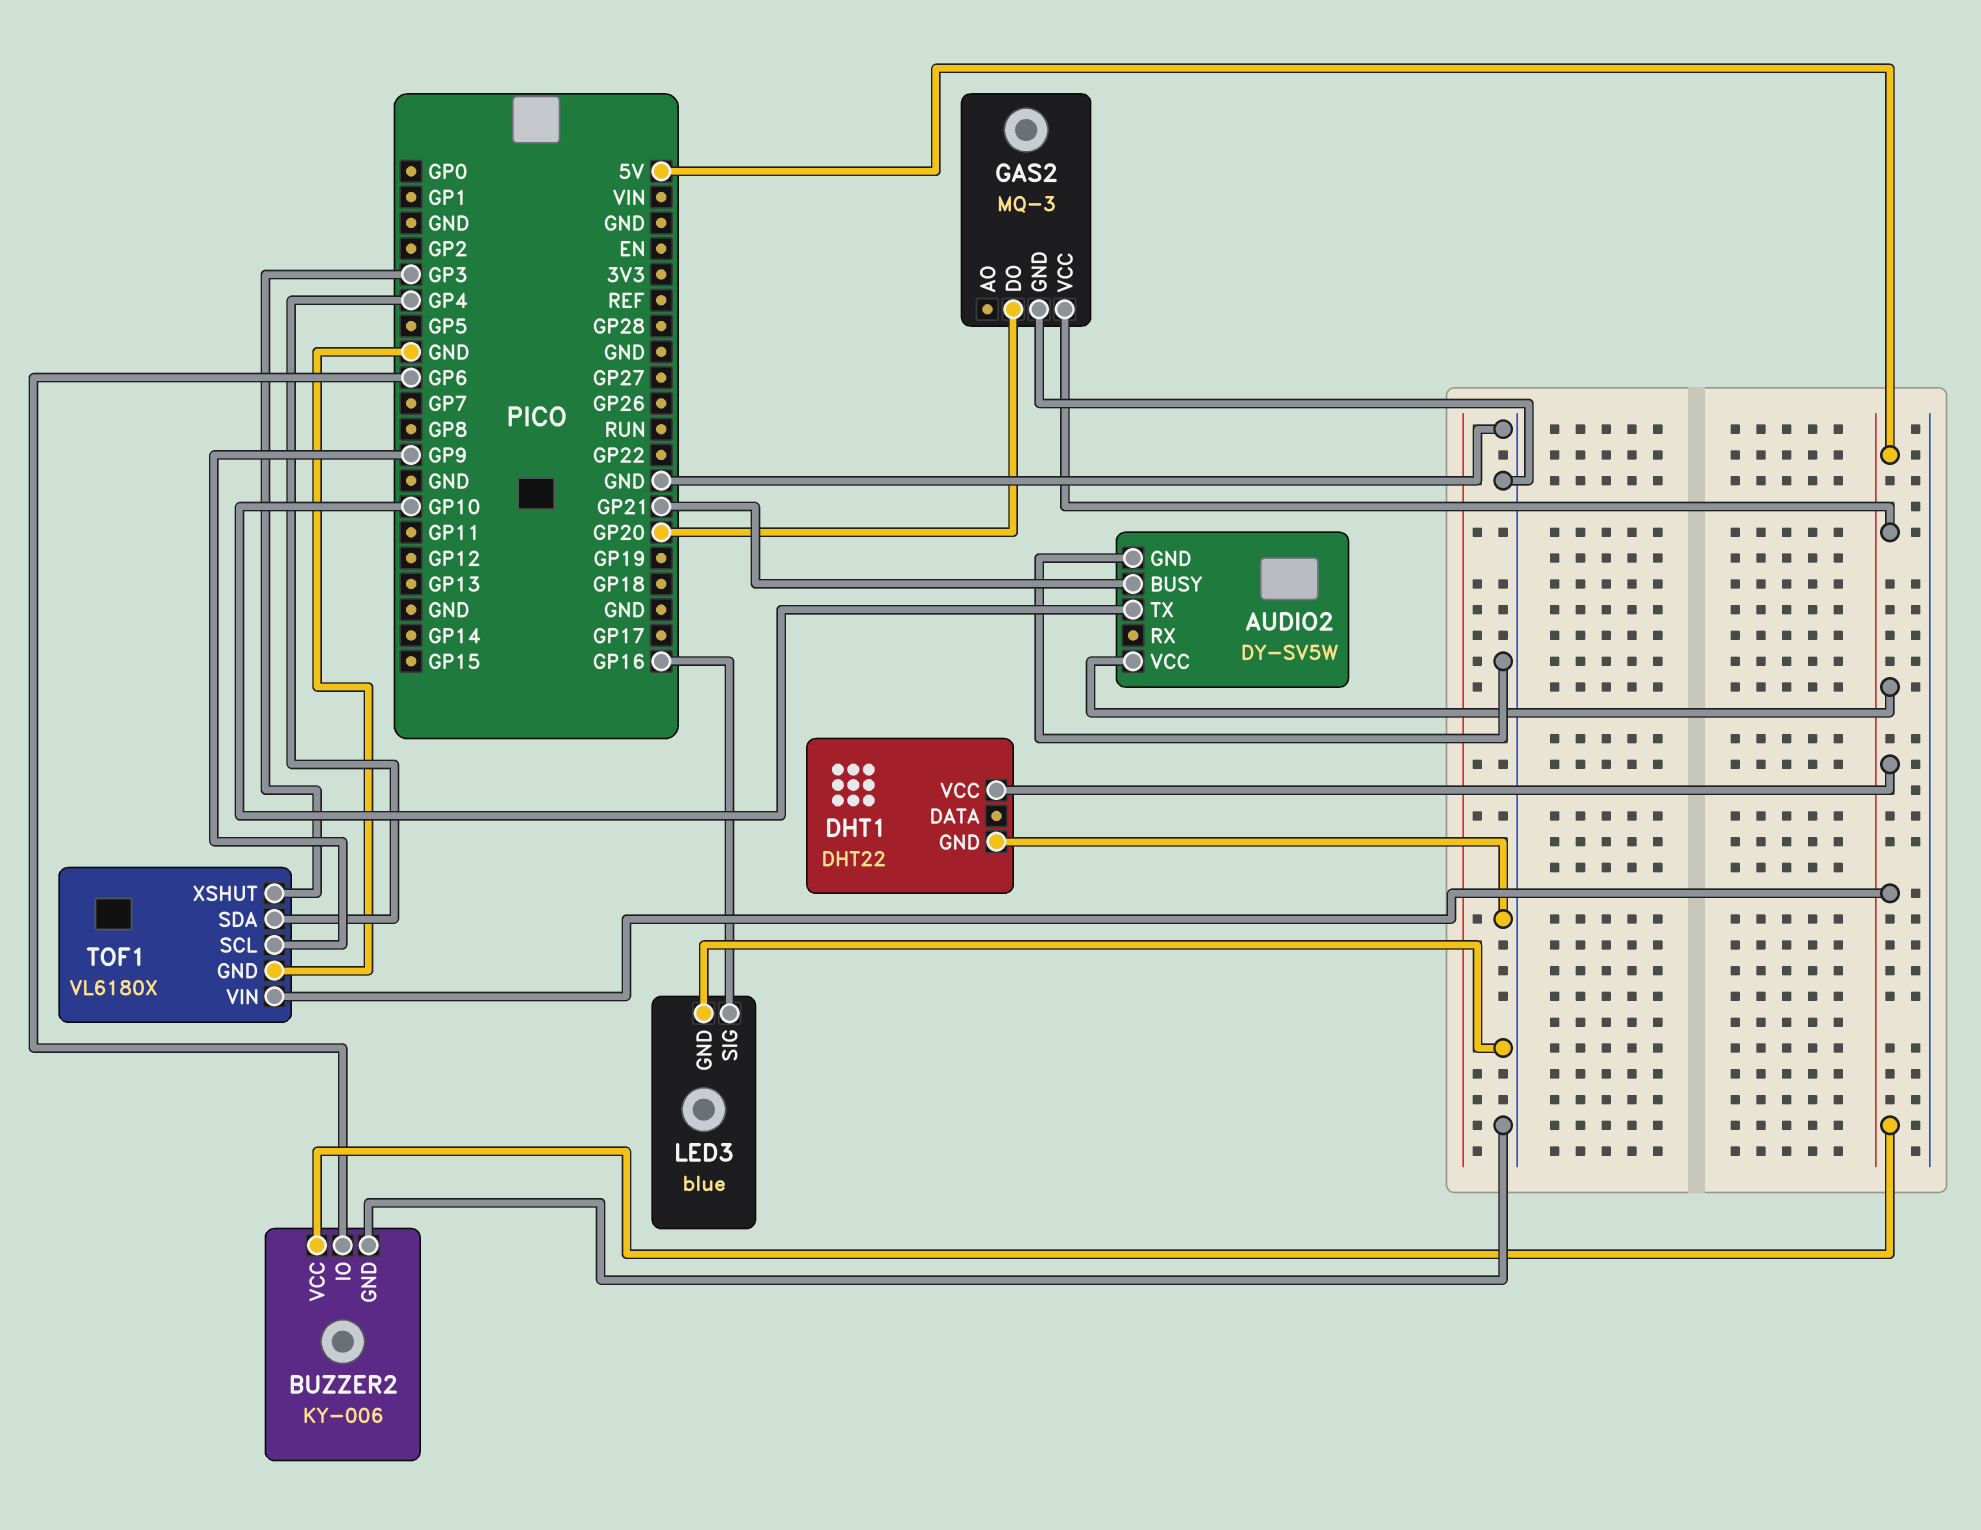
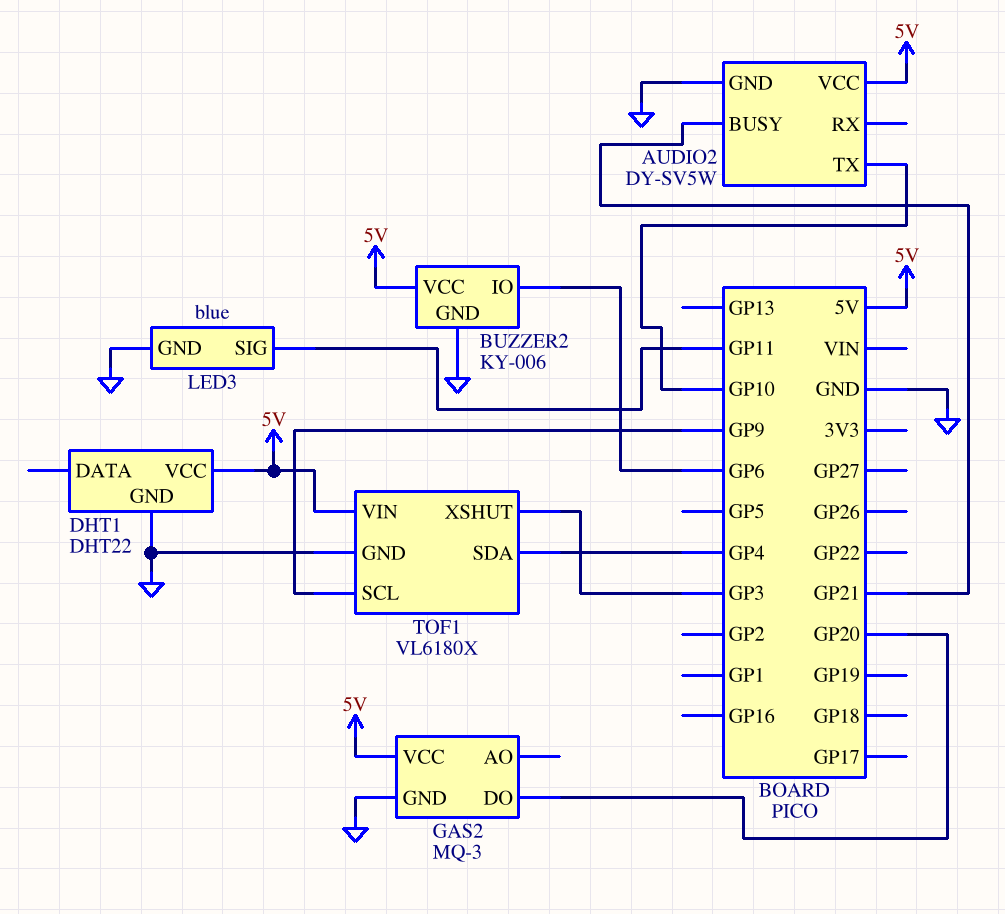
LED3 pin SIG: GP16 -> GP11

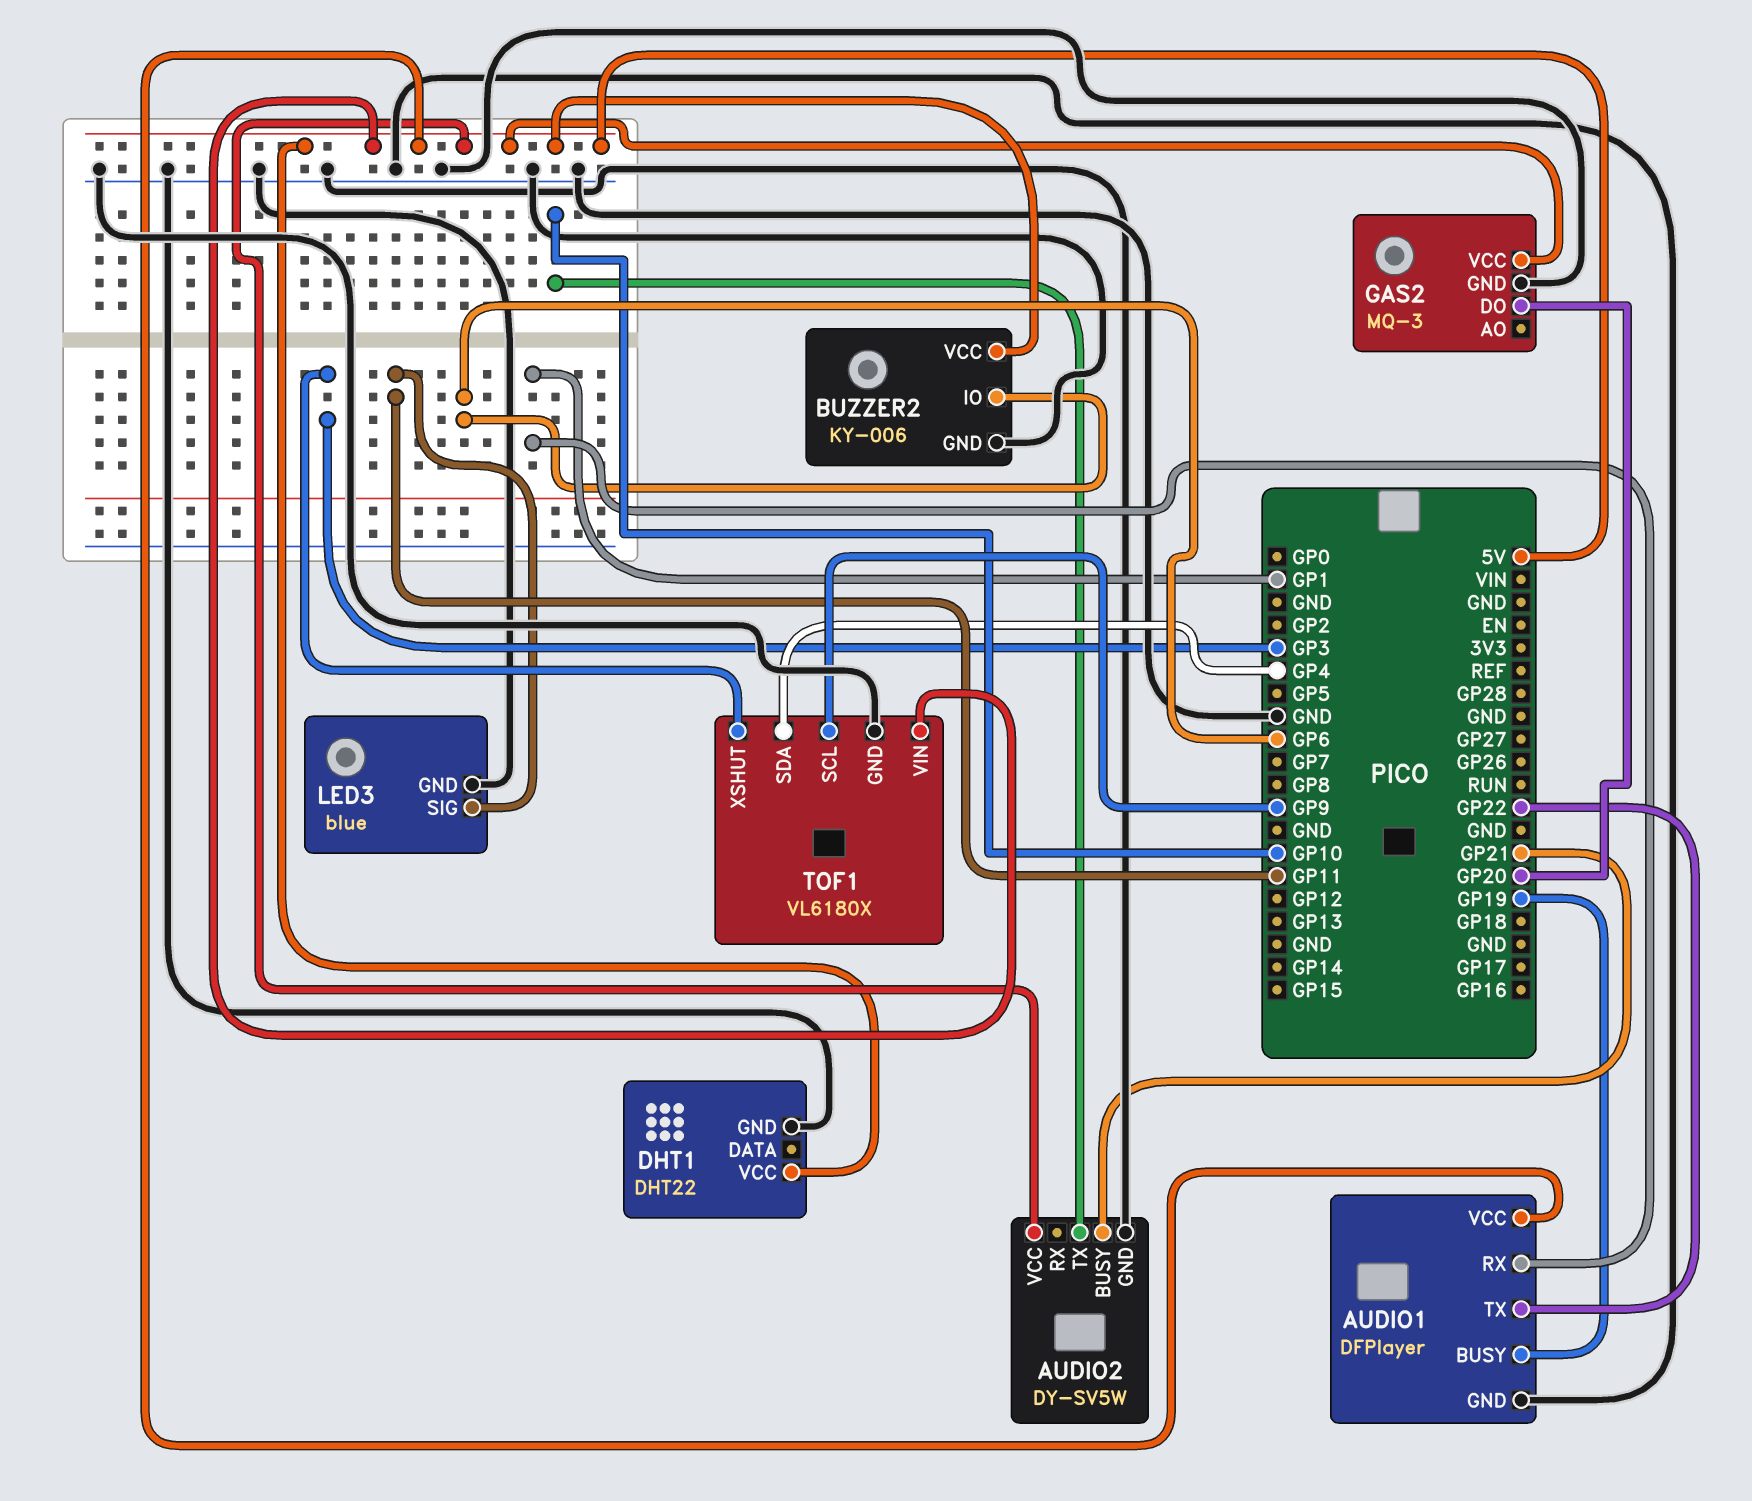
AUDIO1: none -> DFPlayer
AUDIO1 pin BUSY: none -> GP19
AUDIO1 pin GND: none -> GND
AUDIO1 pin RX: none -> GP1
AUDIO1 pin TX: none -> GP22
AUDIO1 pin VCC: none -> 5V

